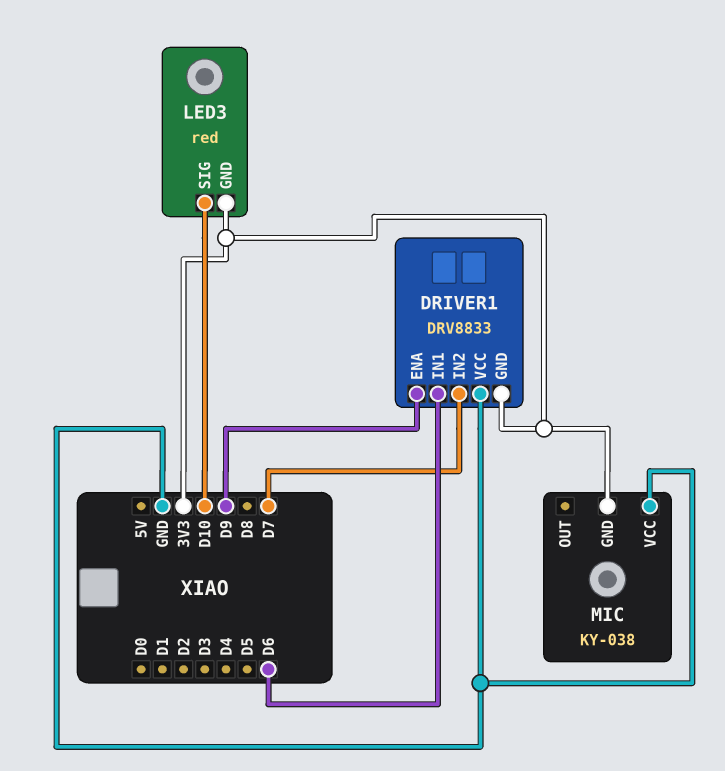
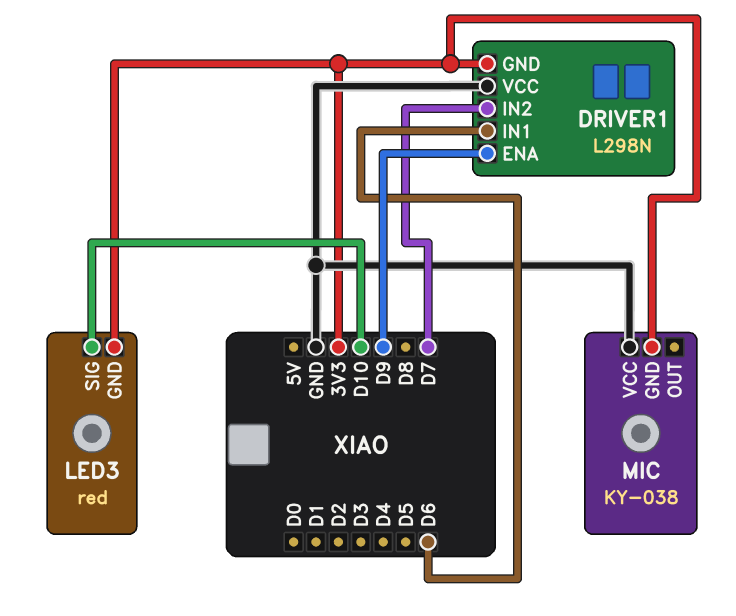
DRIVER1: DRV8833 -> L298N

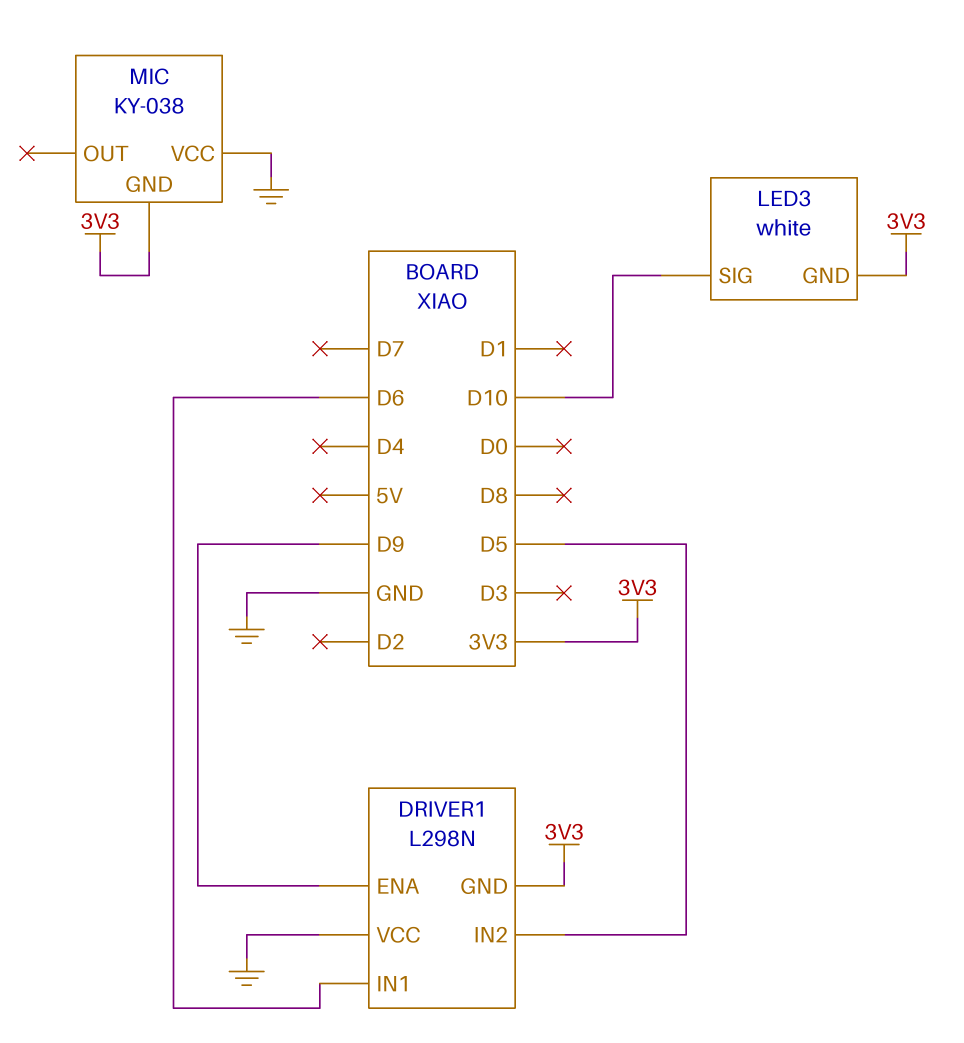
DRIVER1 pin IN2: D7 -> D5
LED3: red -> white

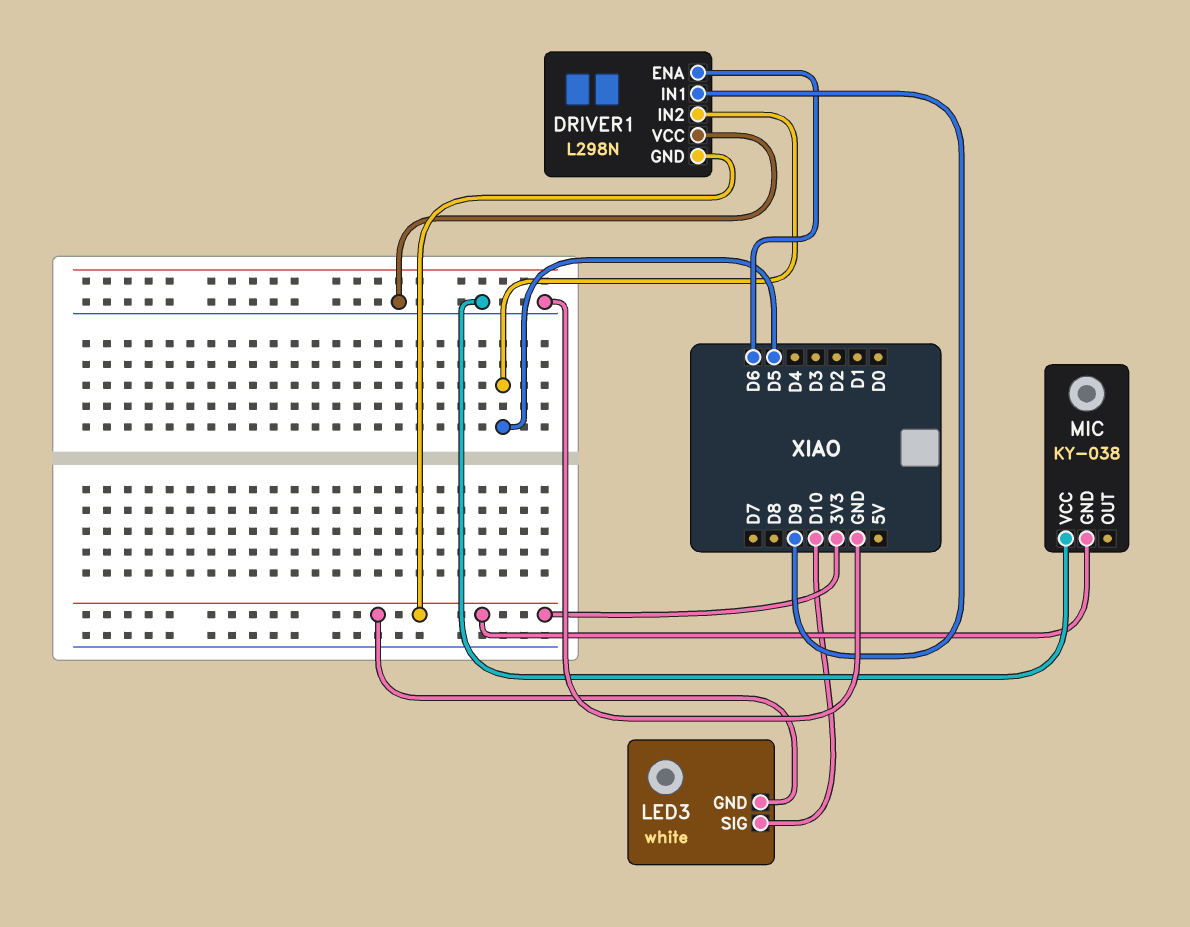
DRIVER1 pin ENA: D9 -> D6
DRIVER1 pin IN1: D6 -> D9

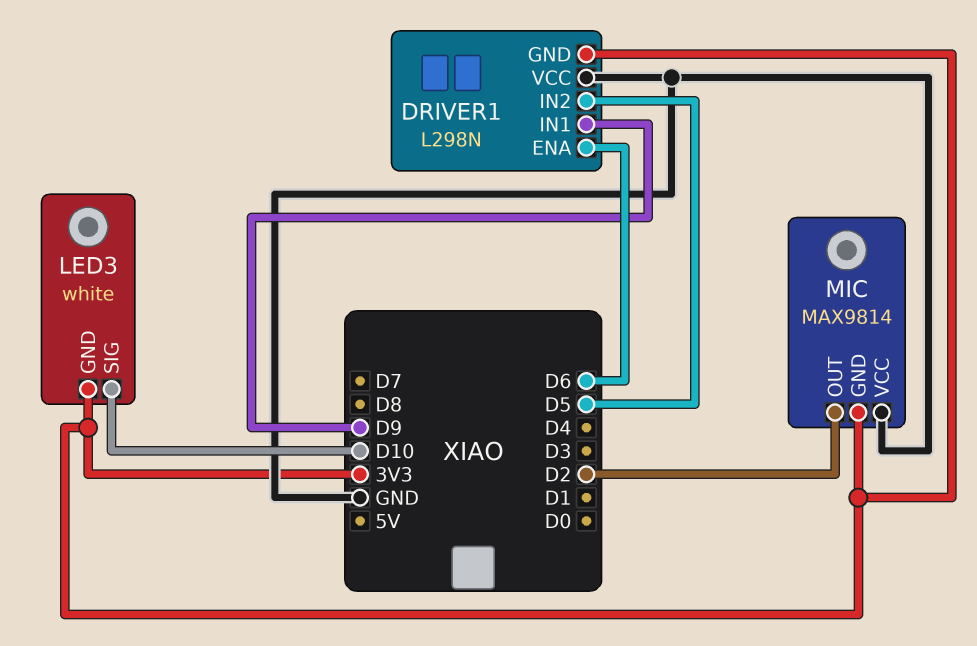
MIC: KY-038 -> MAX9814
MIC pin OUT: none -> D2

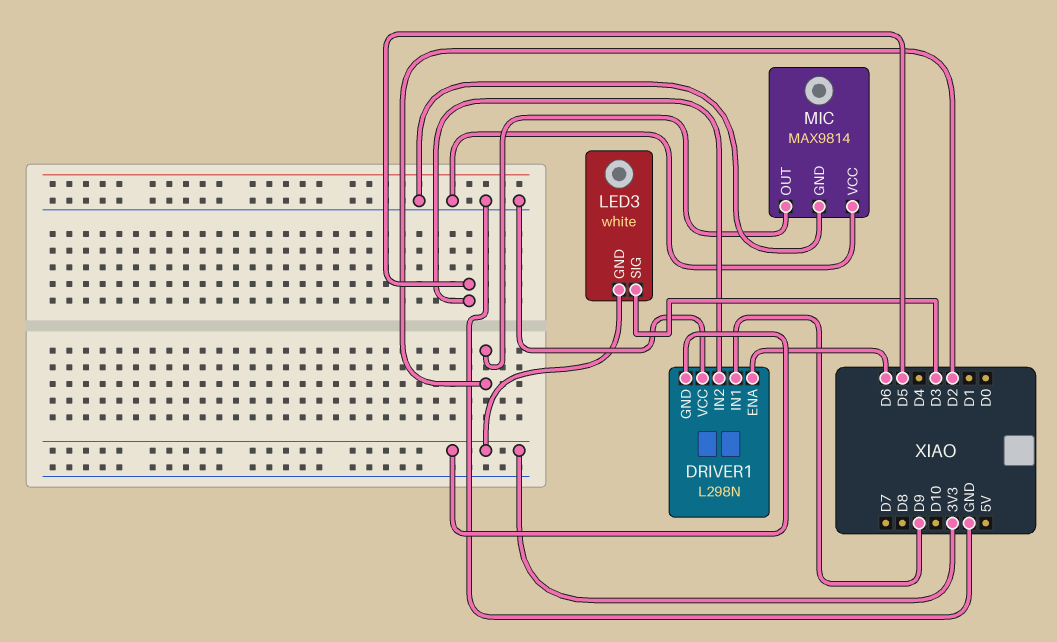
LED3 pin SIG: D10 -> D3
MIC pin GND: 3V3 -> GND

